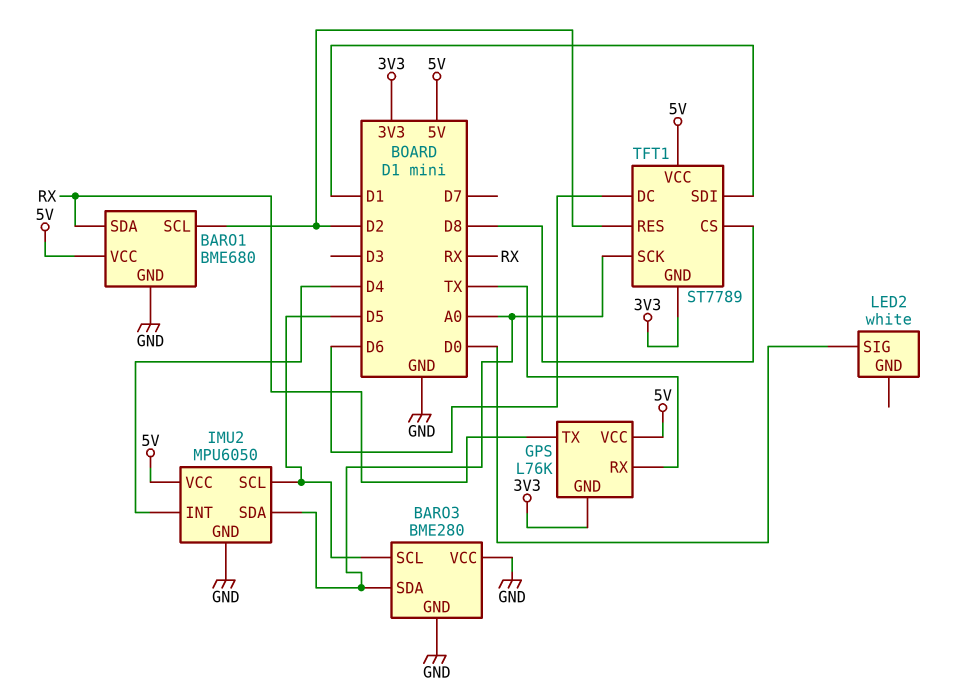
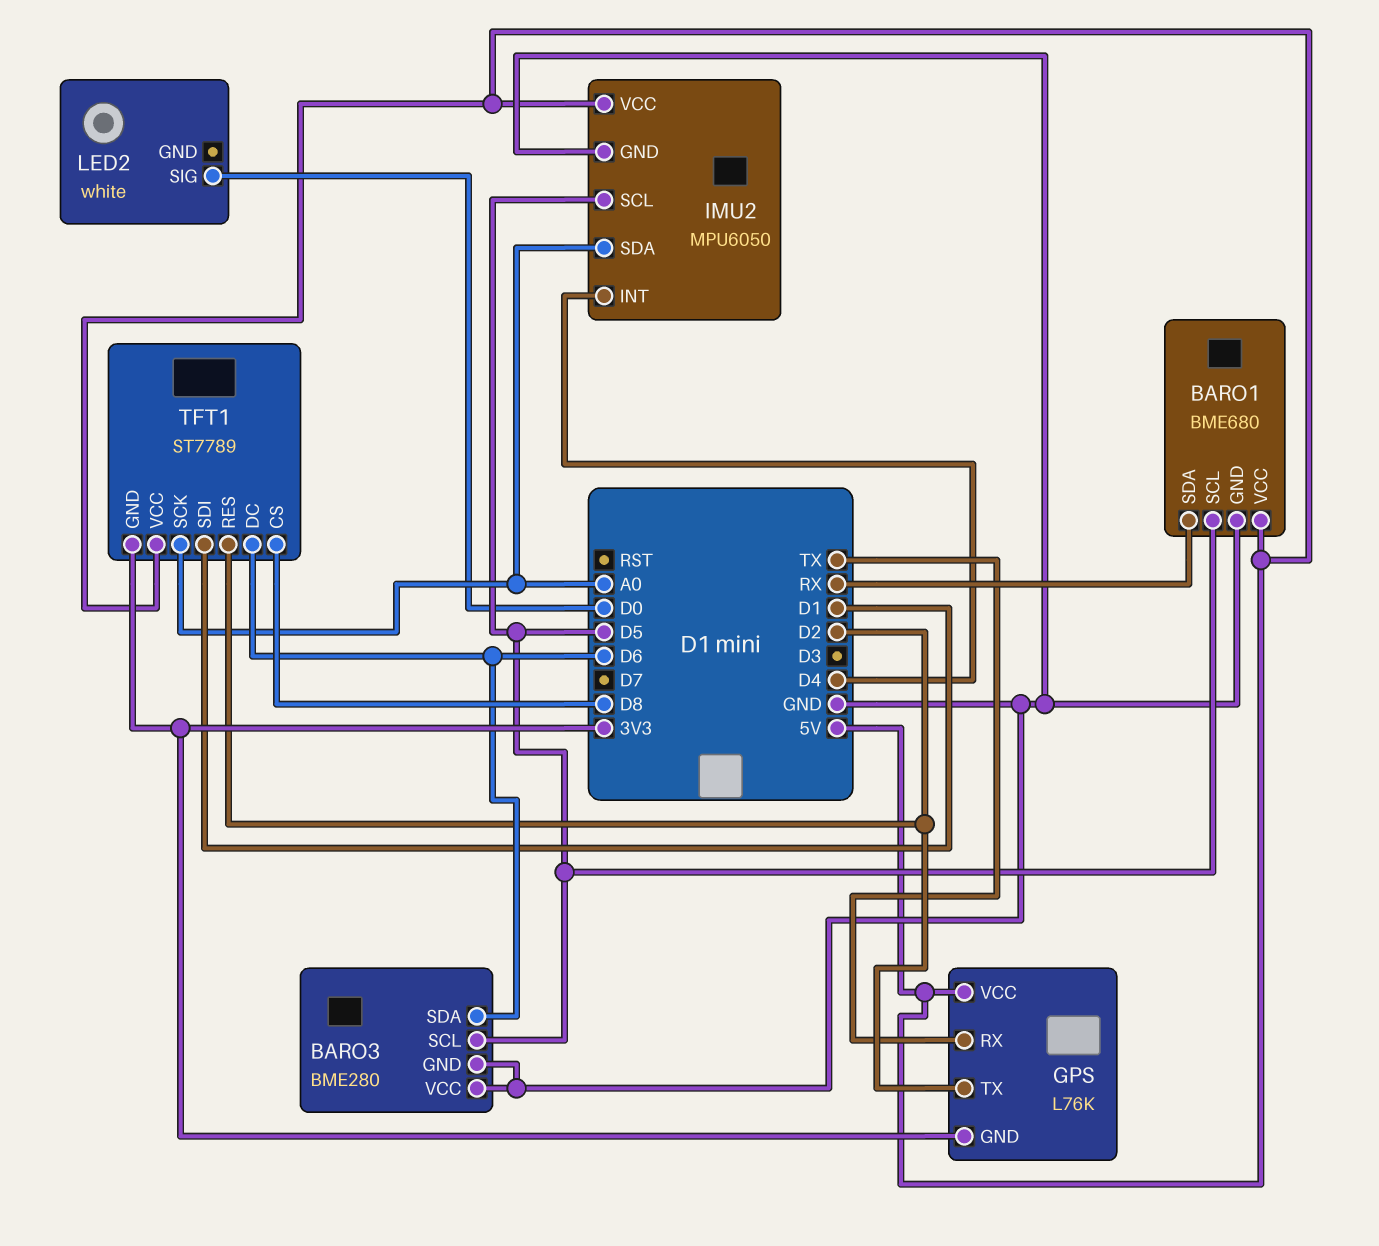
BARO1 pin SCL: D2 -> D5
BARO3 pin SDA: A0 -> D6
GPS pin TX: RX -> D2

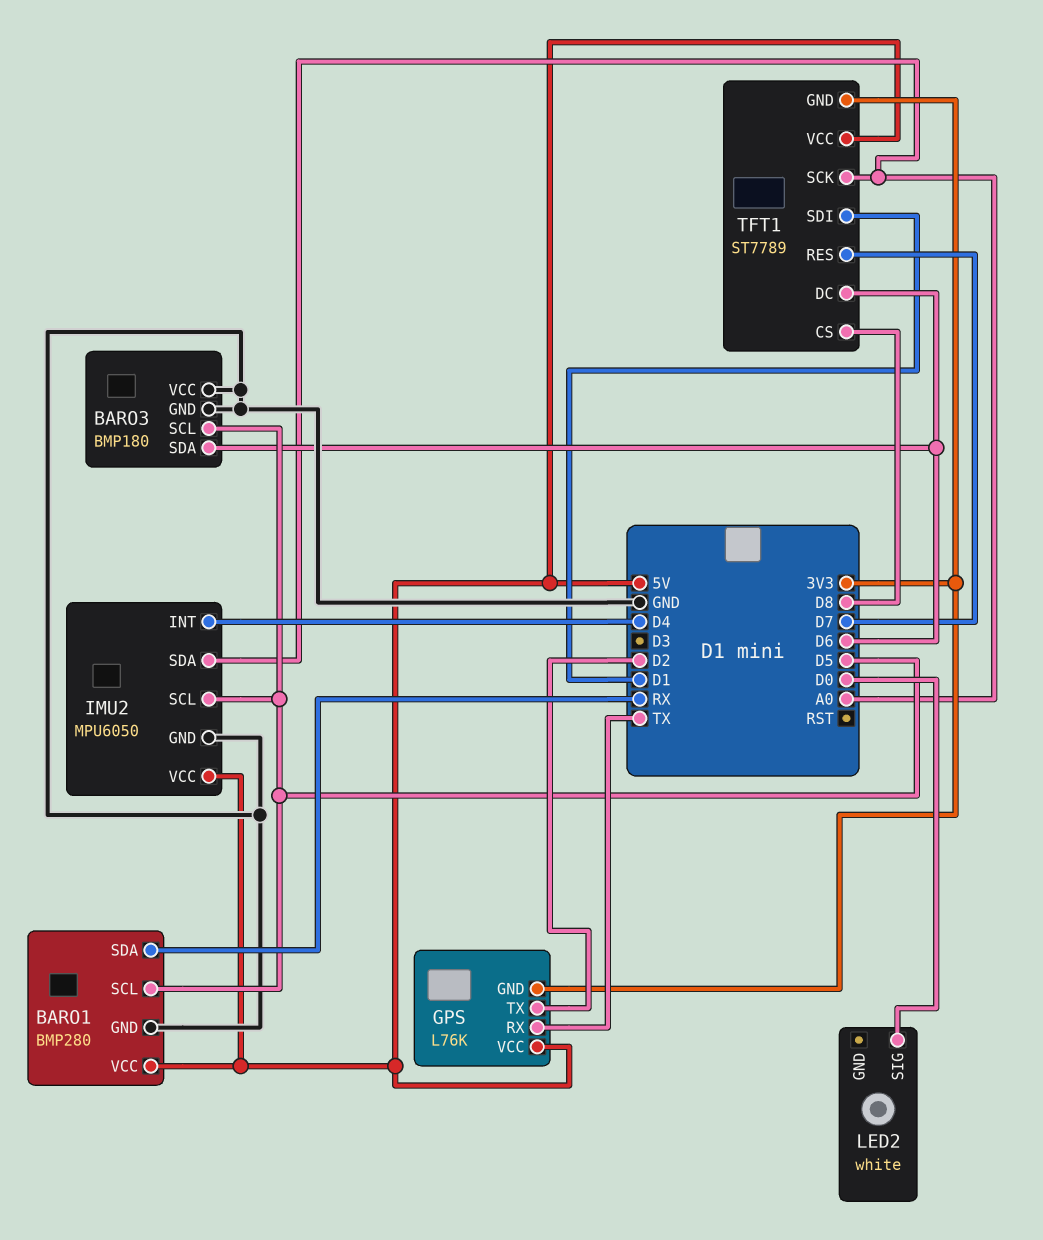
BARO1: BME680 -> BMP280
BARO3: BME280 -> BMP180
TFT1 pin RES: D2 -> D7

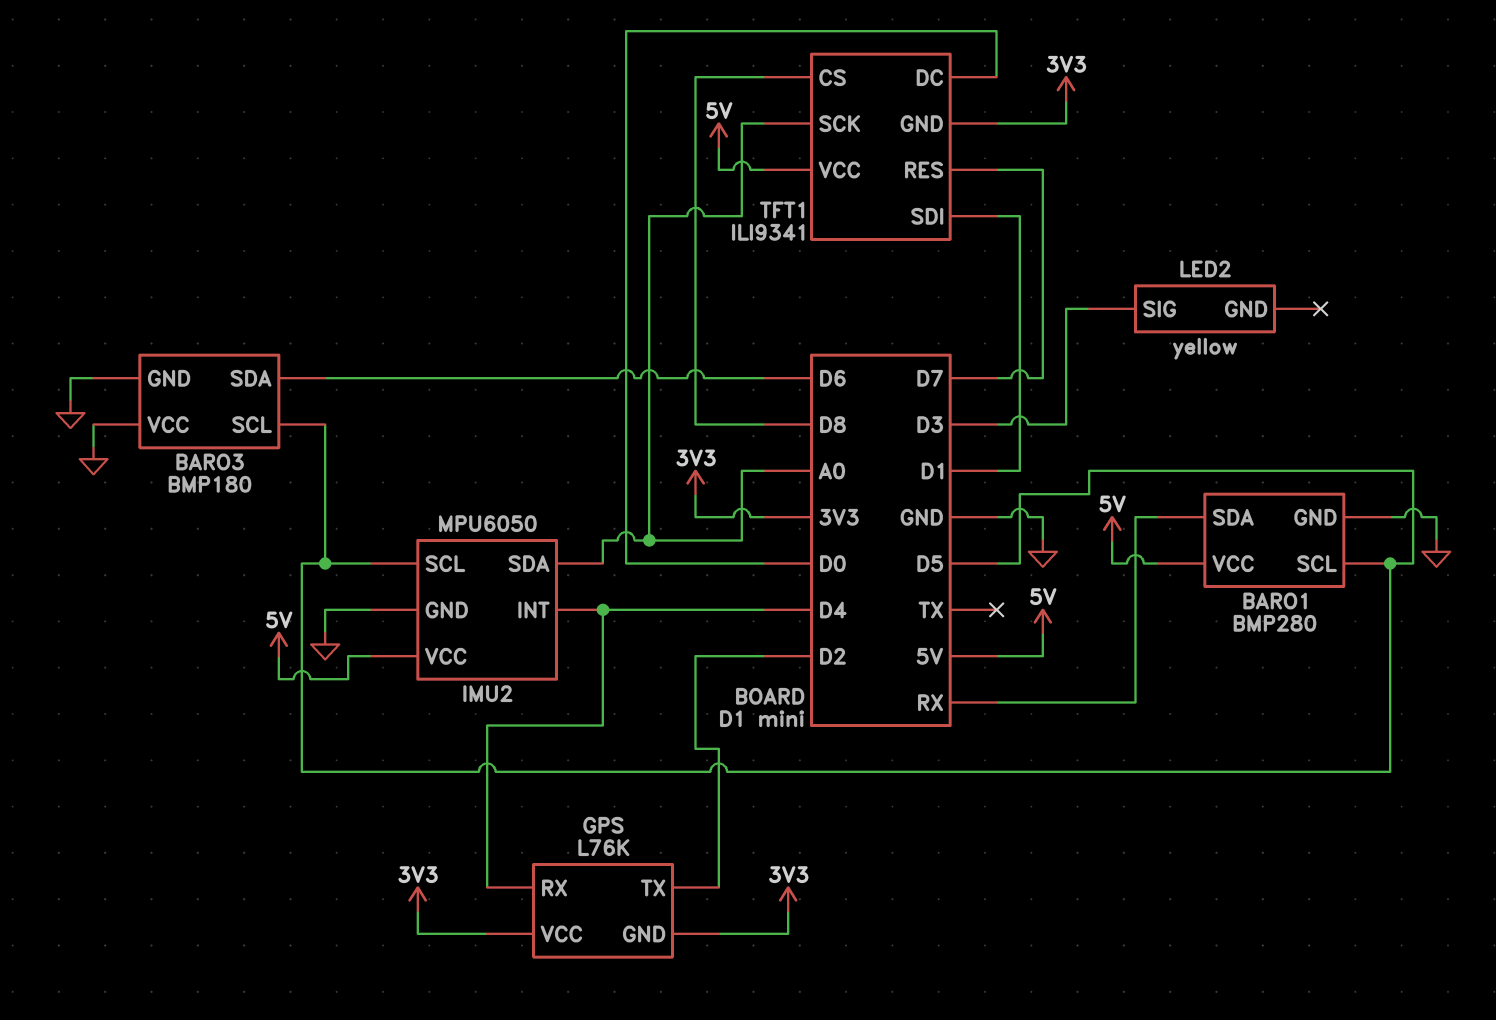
GPS pin RX: TX -> D4
GPS pin VCC: 5V -> 3V3
LED2: white -> yellow
LED2 pin SIG: D0 -> D3
TFT1: ST7789 -> ILI9341
TFT1 pin DC: D6 -> D0

